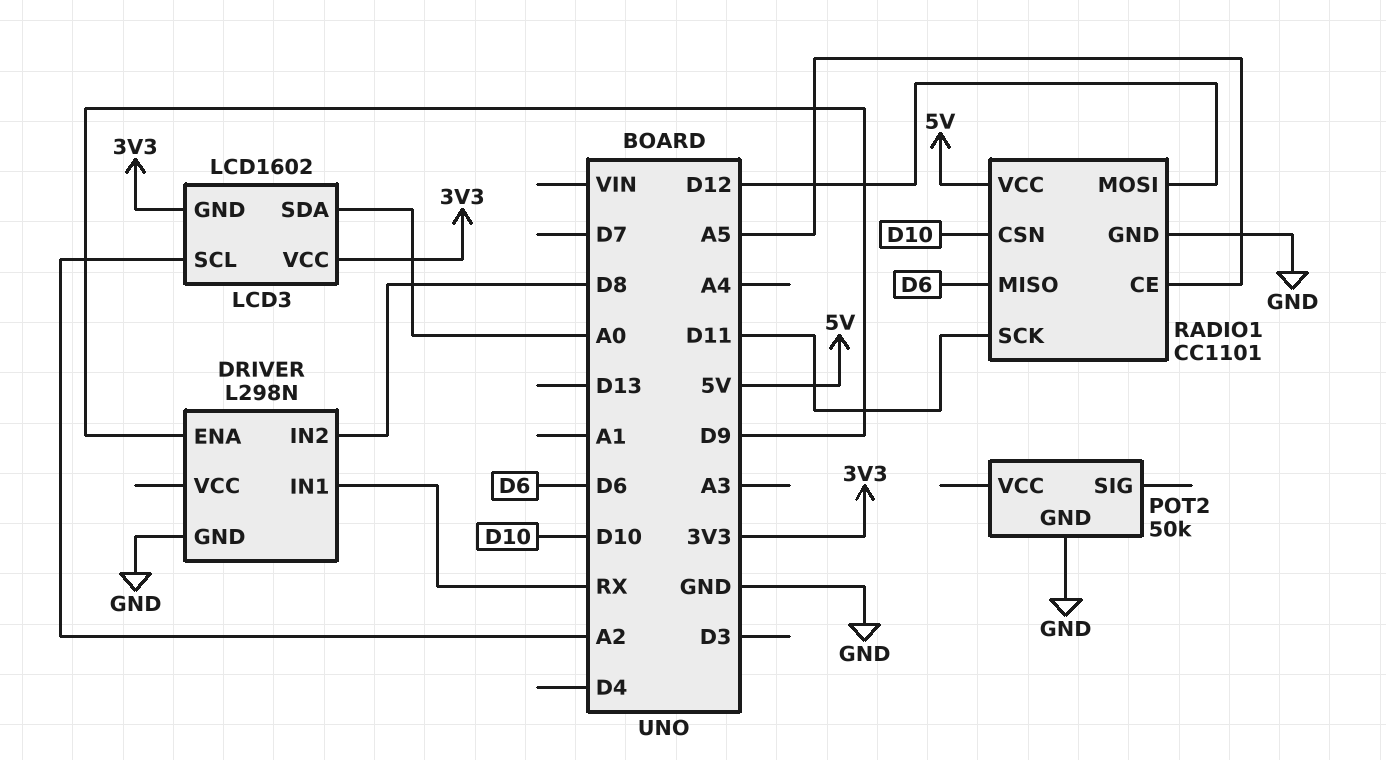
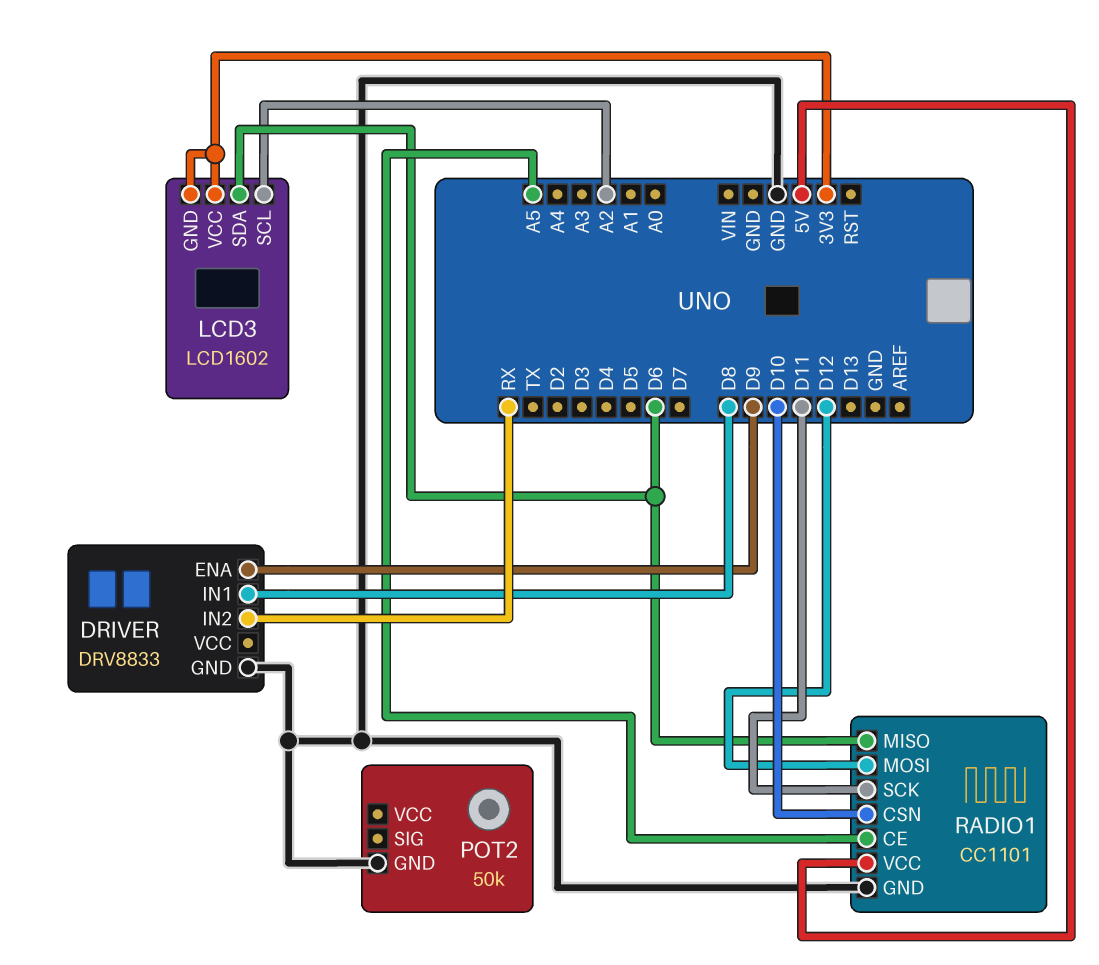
DRIVER: L298N -> DRV8833
DRIVER pin IN1: RX -> D8
DRIVER pin IN2: D8 -> RX
LCD3 pin SDA: A0 -> D6

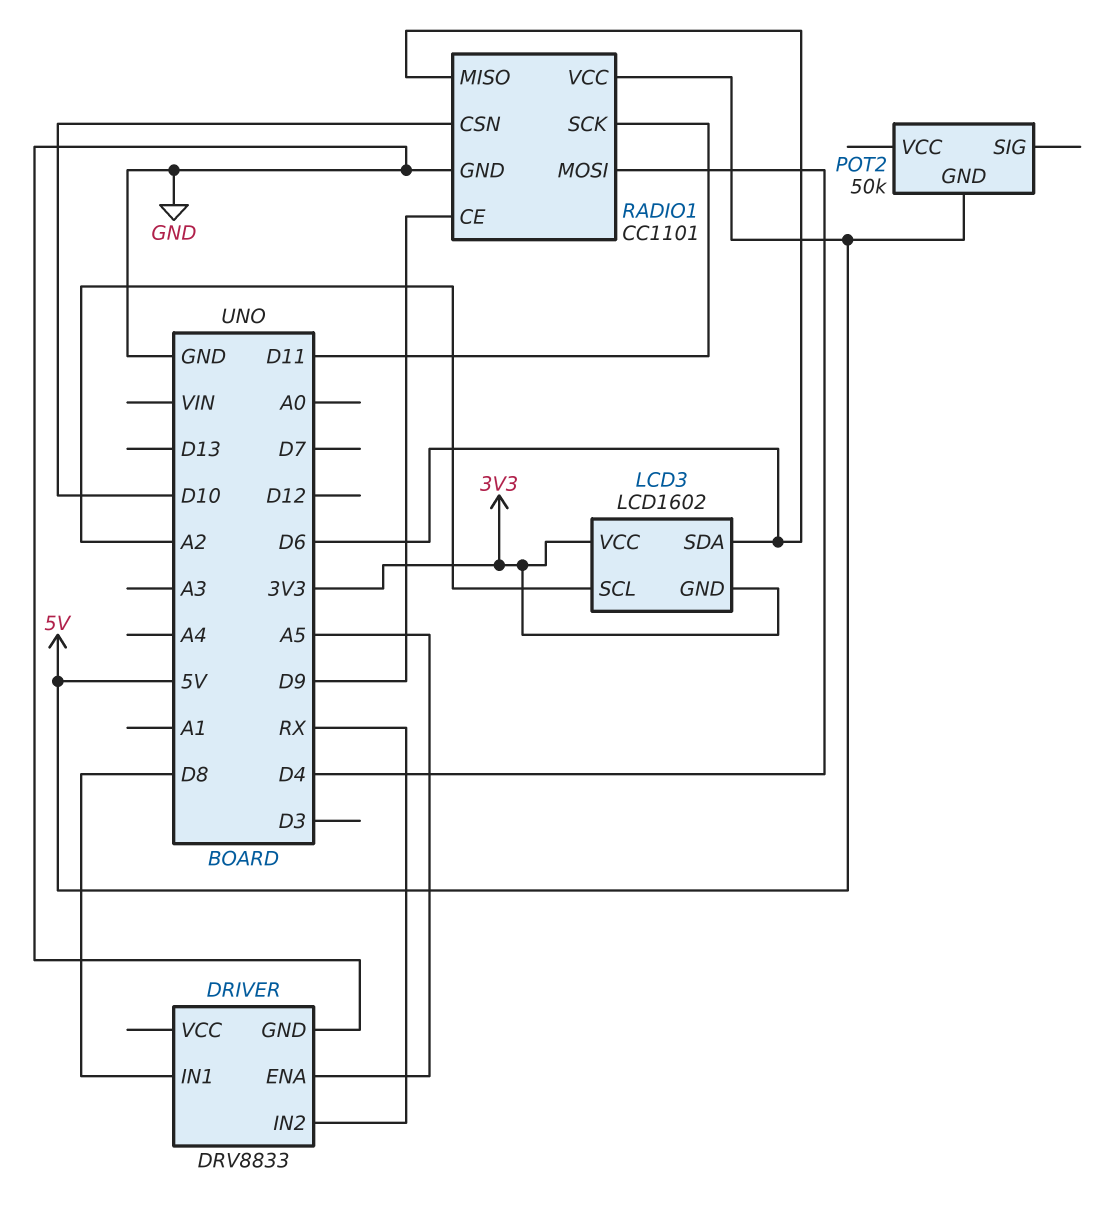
DRIVER pin ENA: D9 -> A5
POT2 pin GND: GND -> 5V
RADIO1 pin CE: A5 -> D9
RADIO1 pin MOSI: D12 -> D4

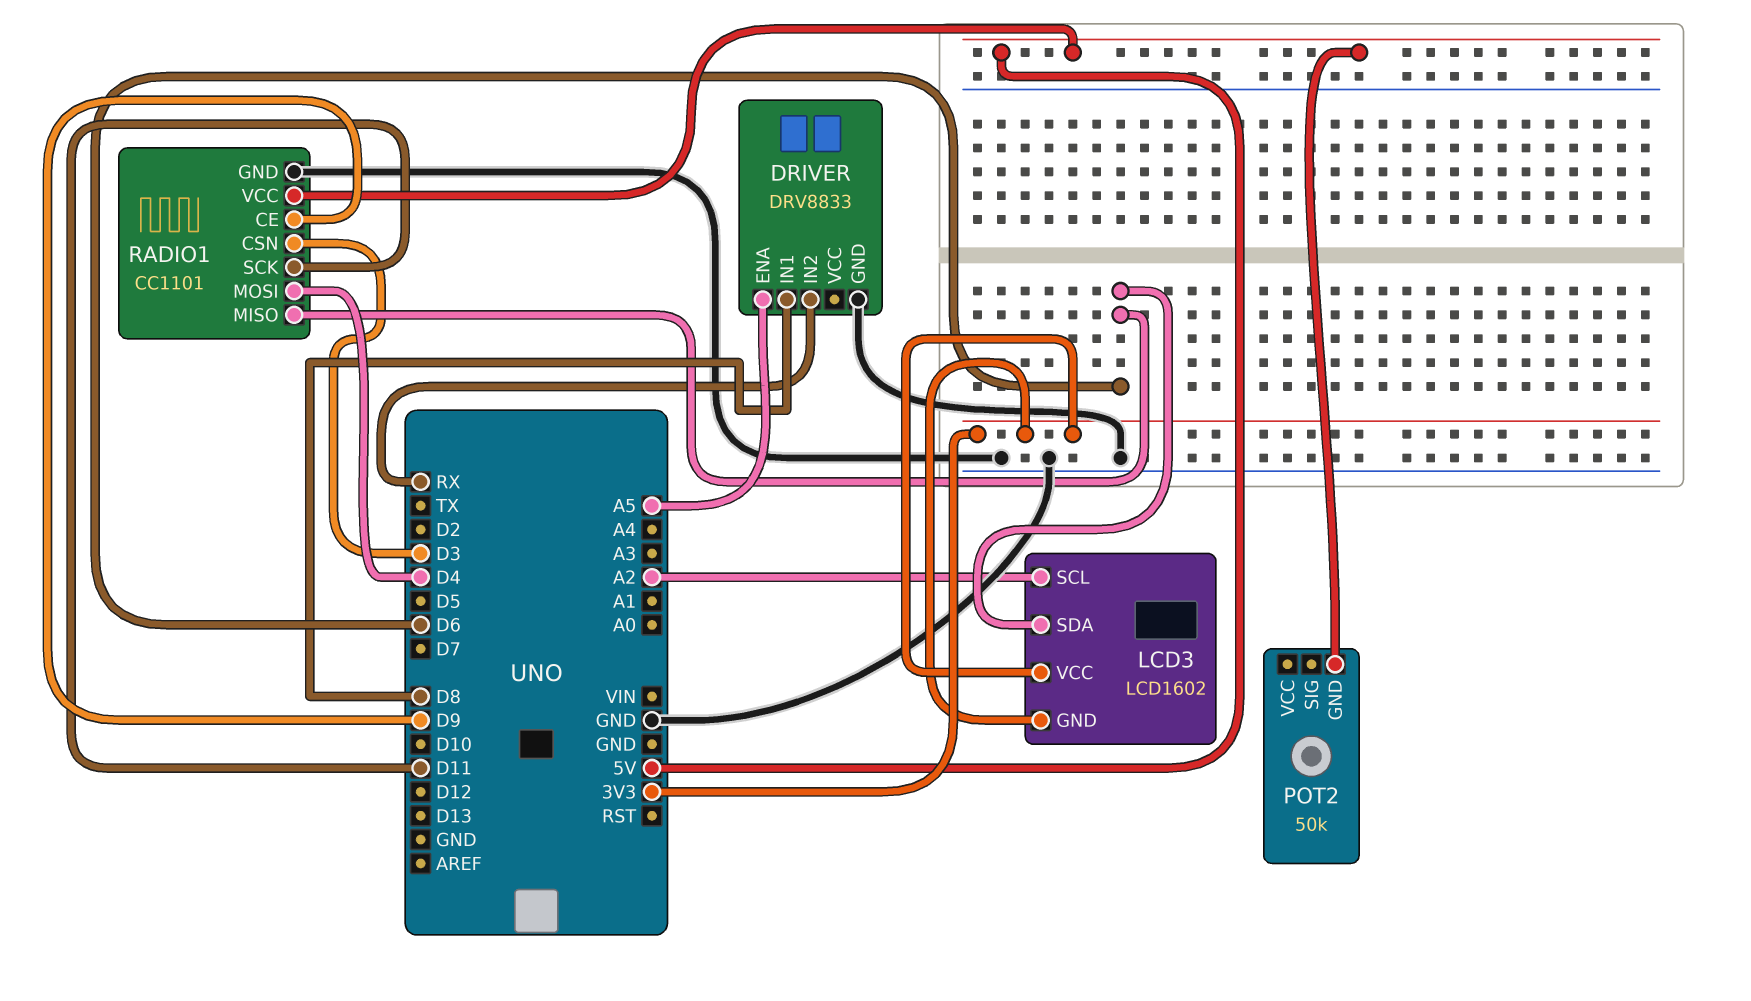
RADIO1 pin CSN: D10 -> D3

